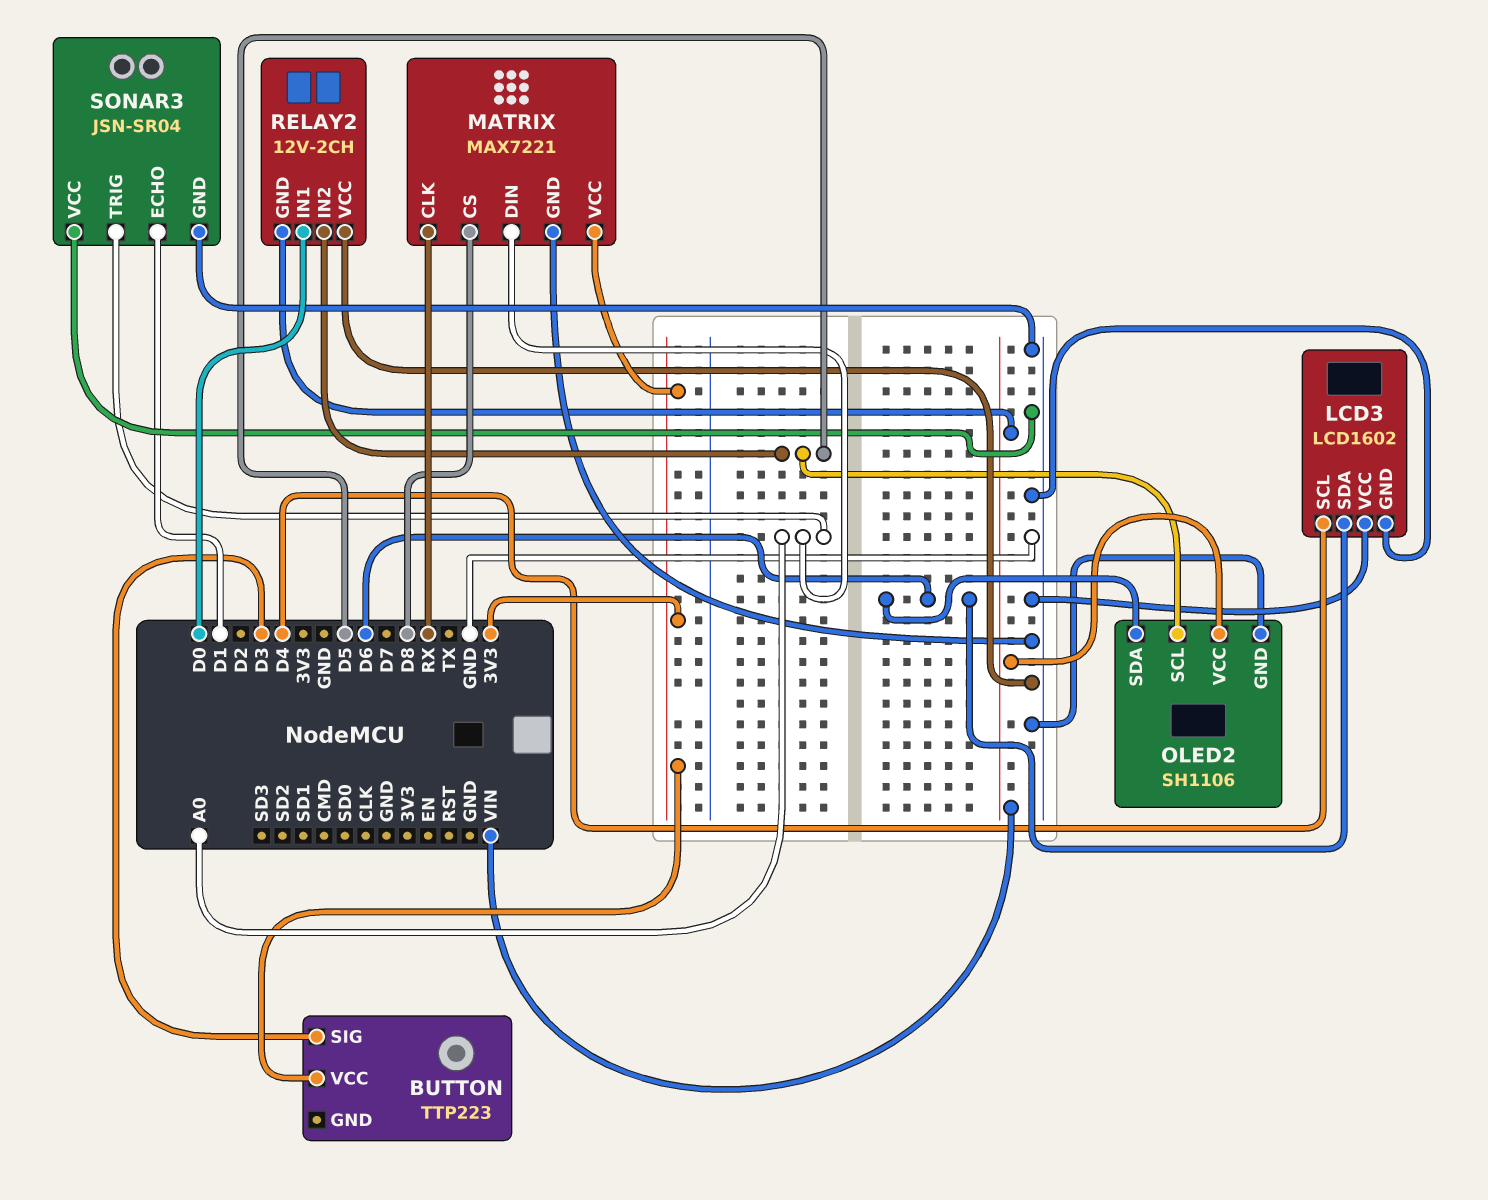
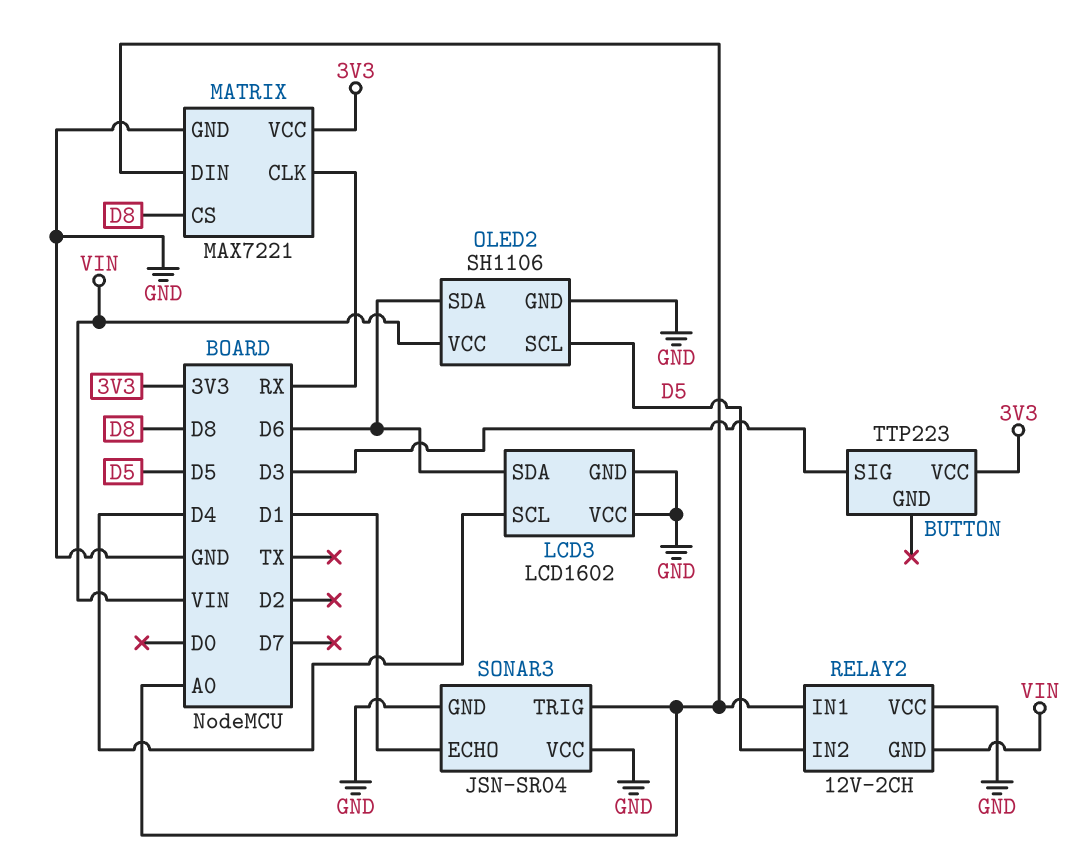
RELAY2 pin IN1: D0 -> A0

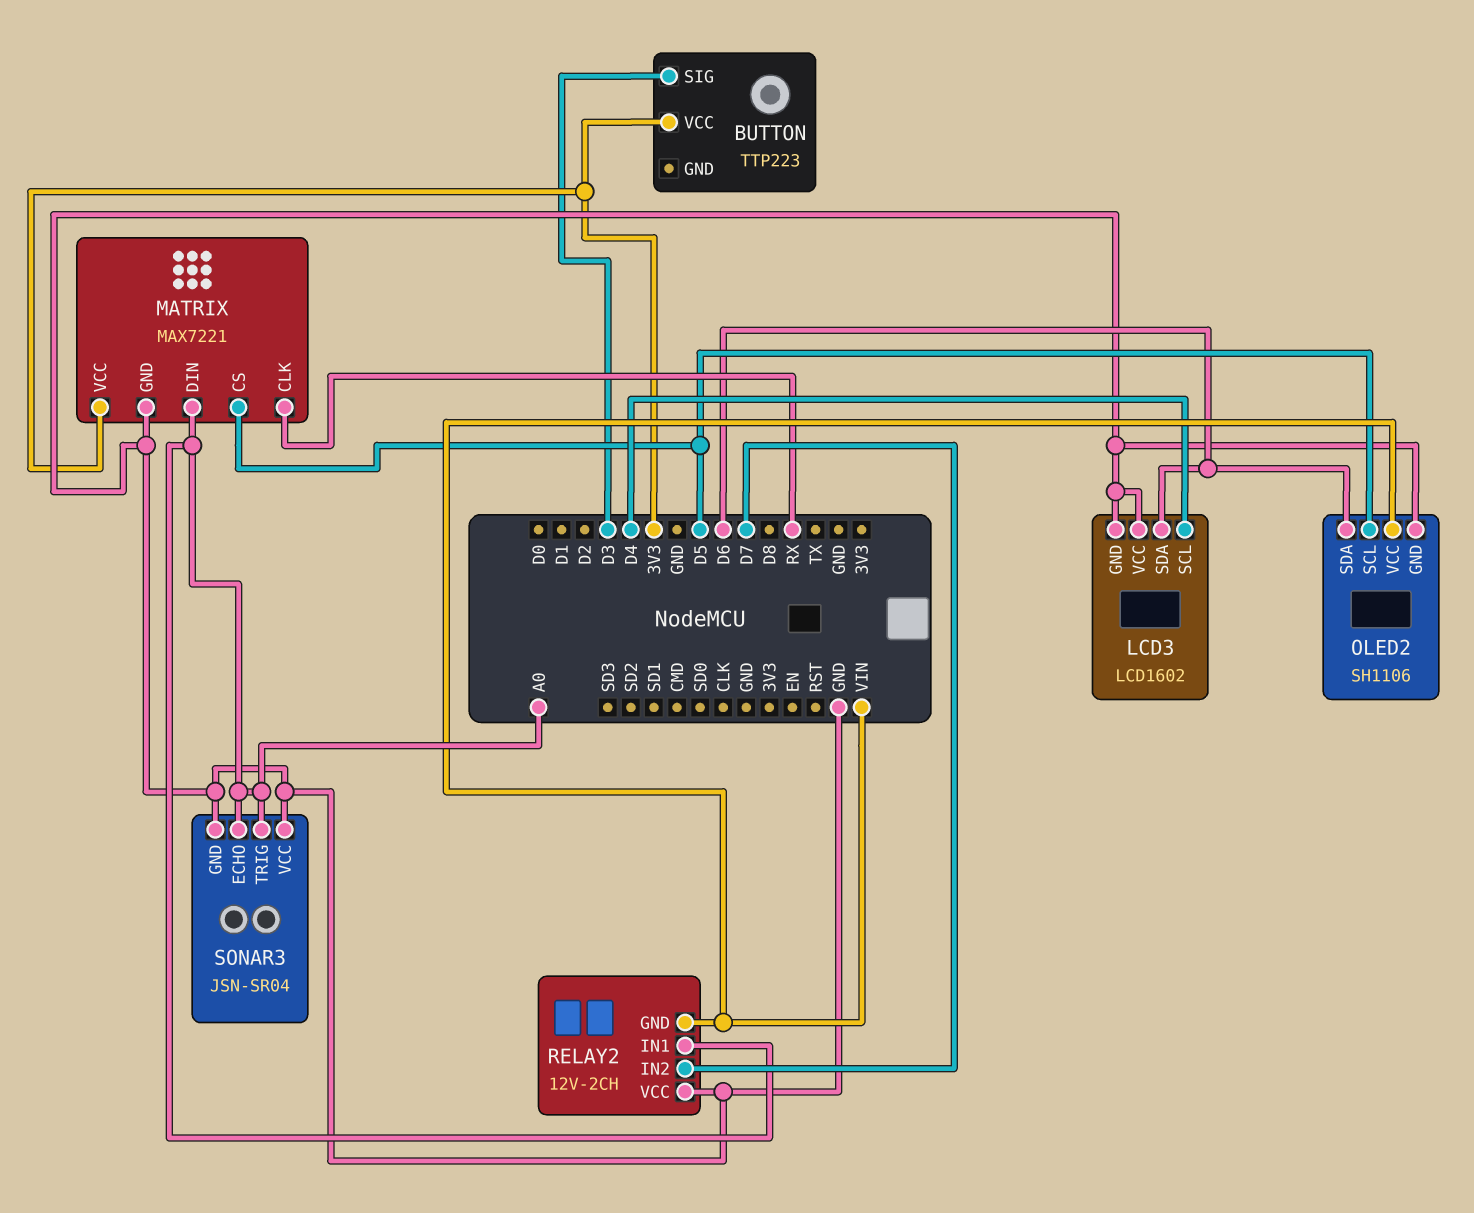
MATRIX pin CS: D8 -> D5
RELAY2 pin IN2: D5 -> D7
SONAR3 pin ECHO: D1 -> A0

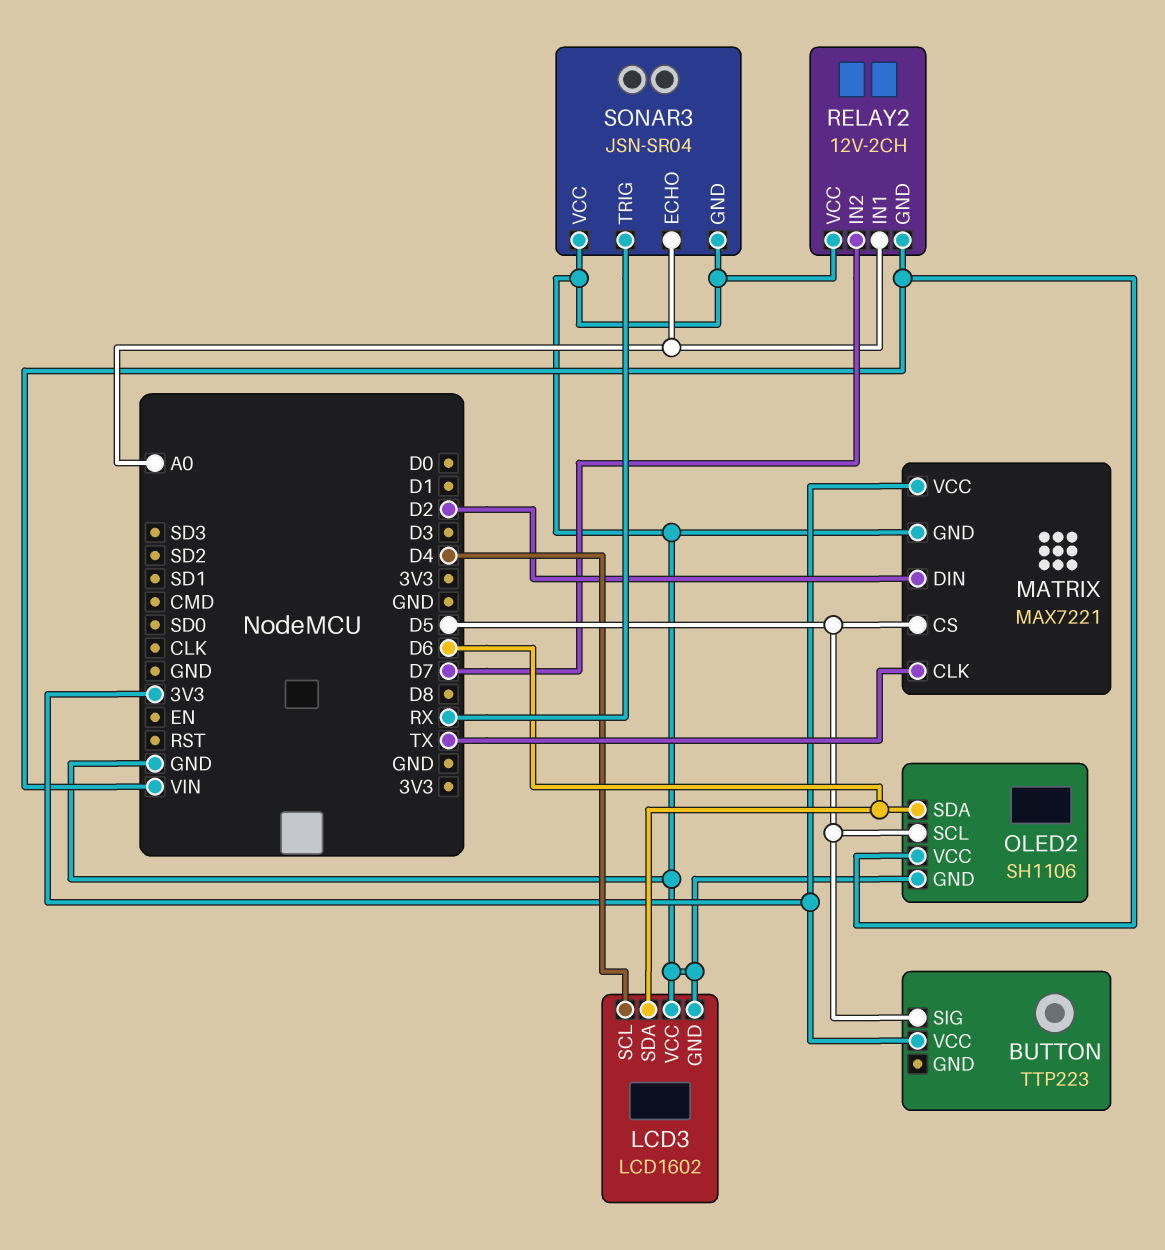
BUTTON pin SIG: D3 -> D5
MATRIX pin CLK: RX -> TX
MATRIX pin DIN: A0 -> D2
SONAR3 pin TRIG: A0 -> RX

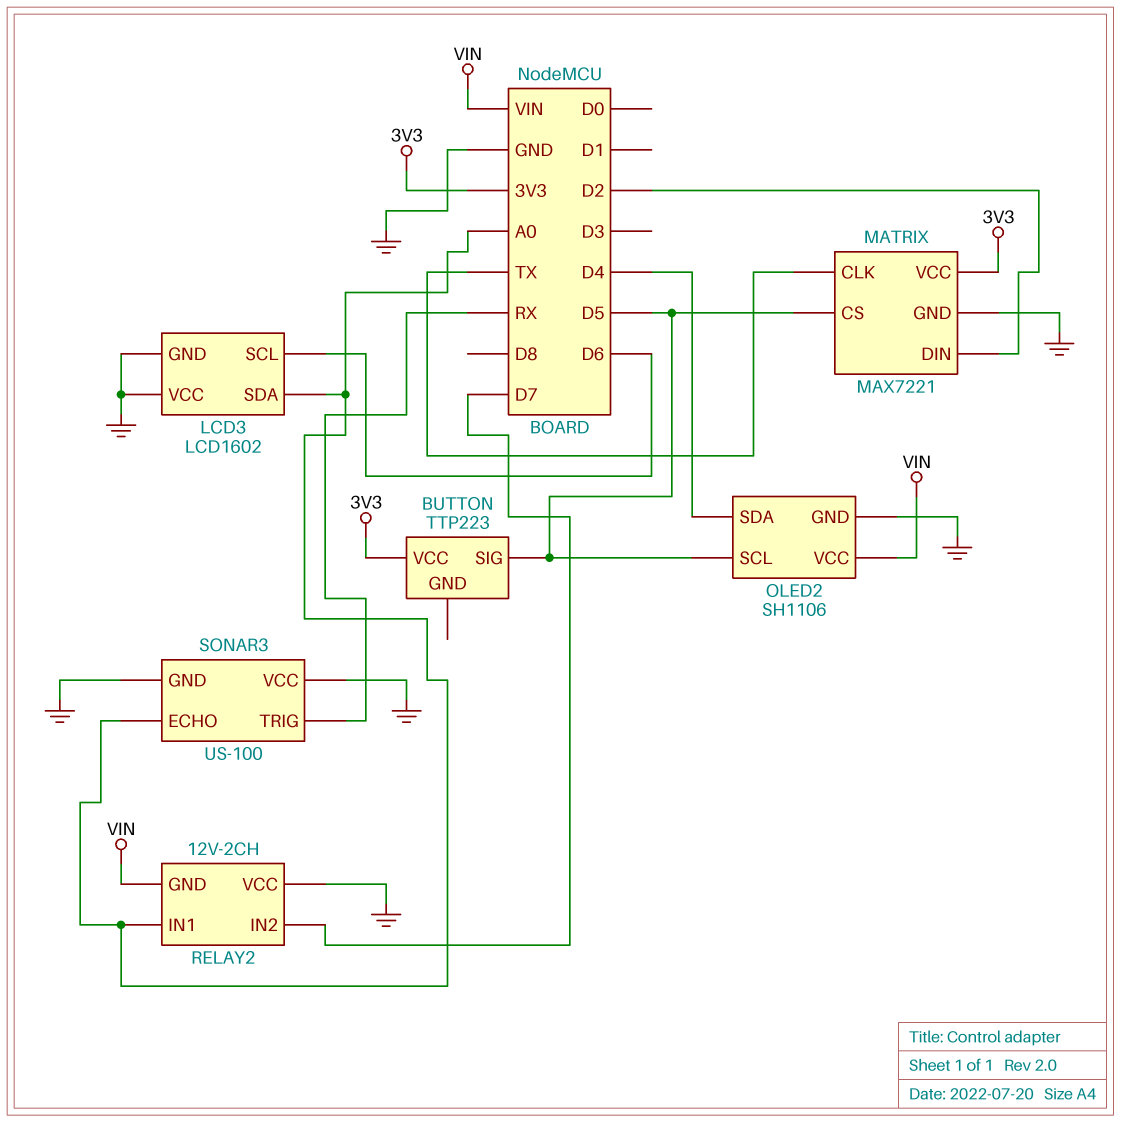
LCD3 pin SCL: D4 -> D6
LCD3 pin SDA: D6 -> A0
OLED2 pin SDA: D6 -> D4
SONAR3: JSN-SR04 -> US-100

